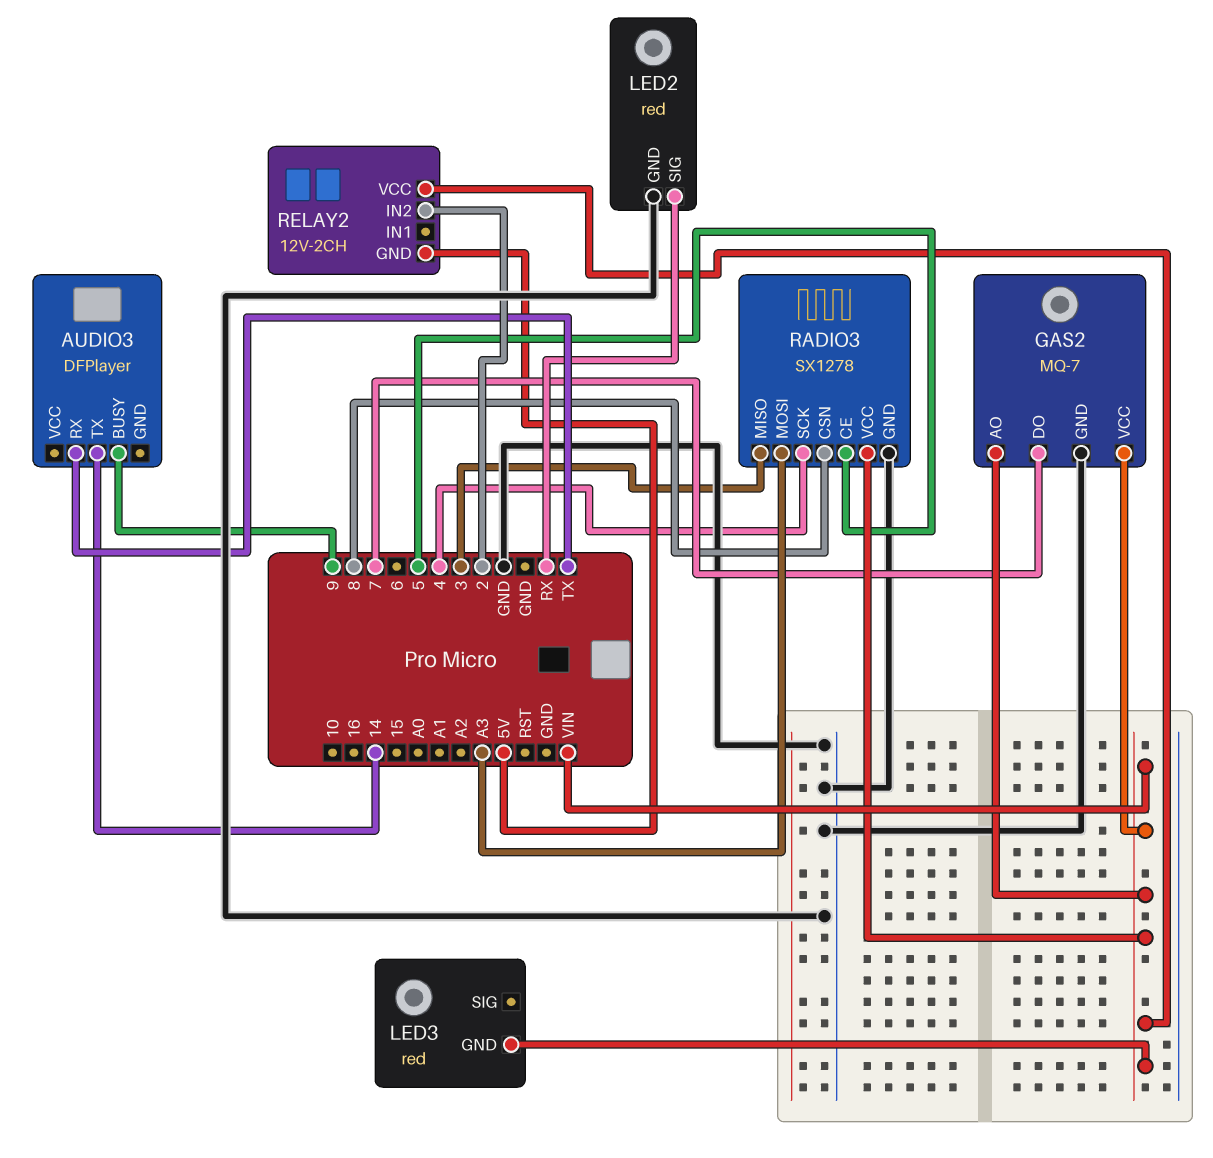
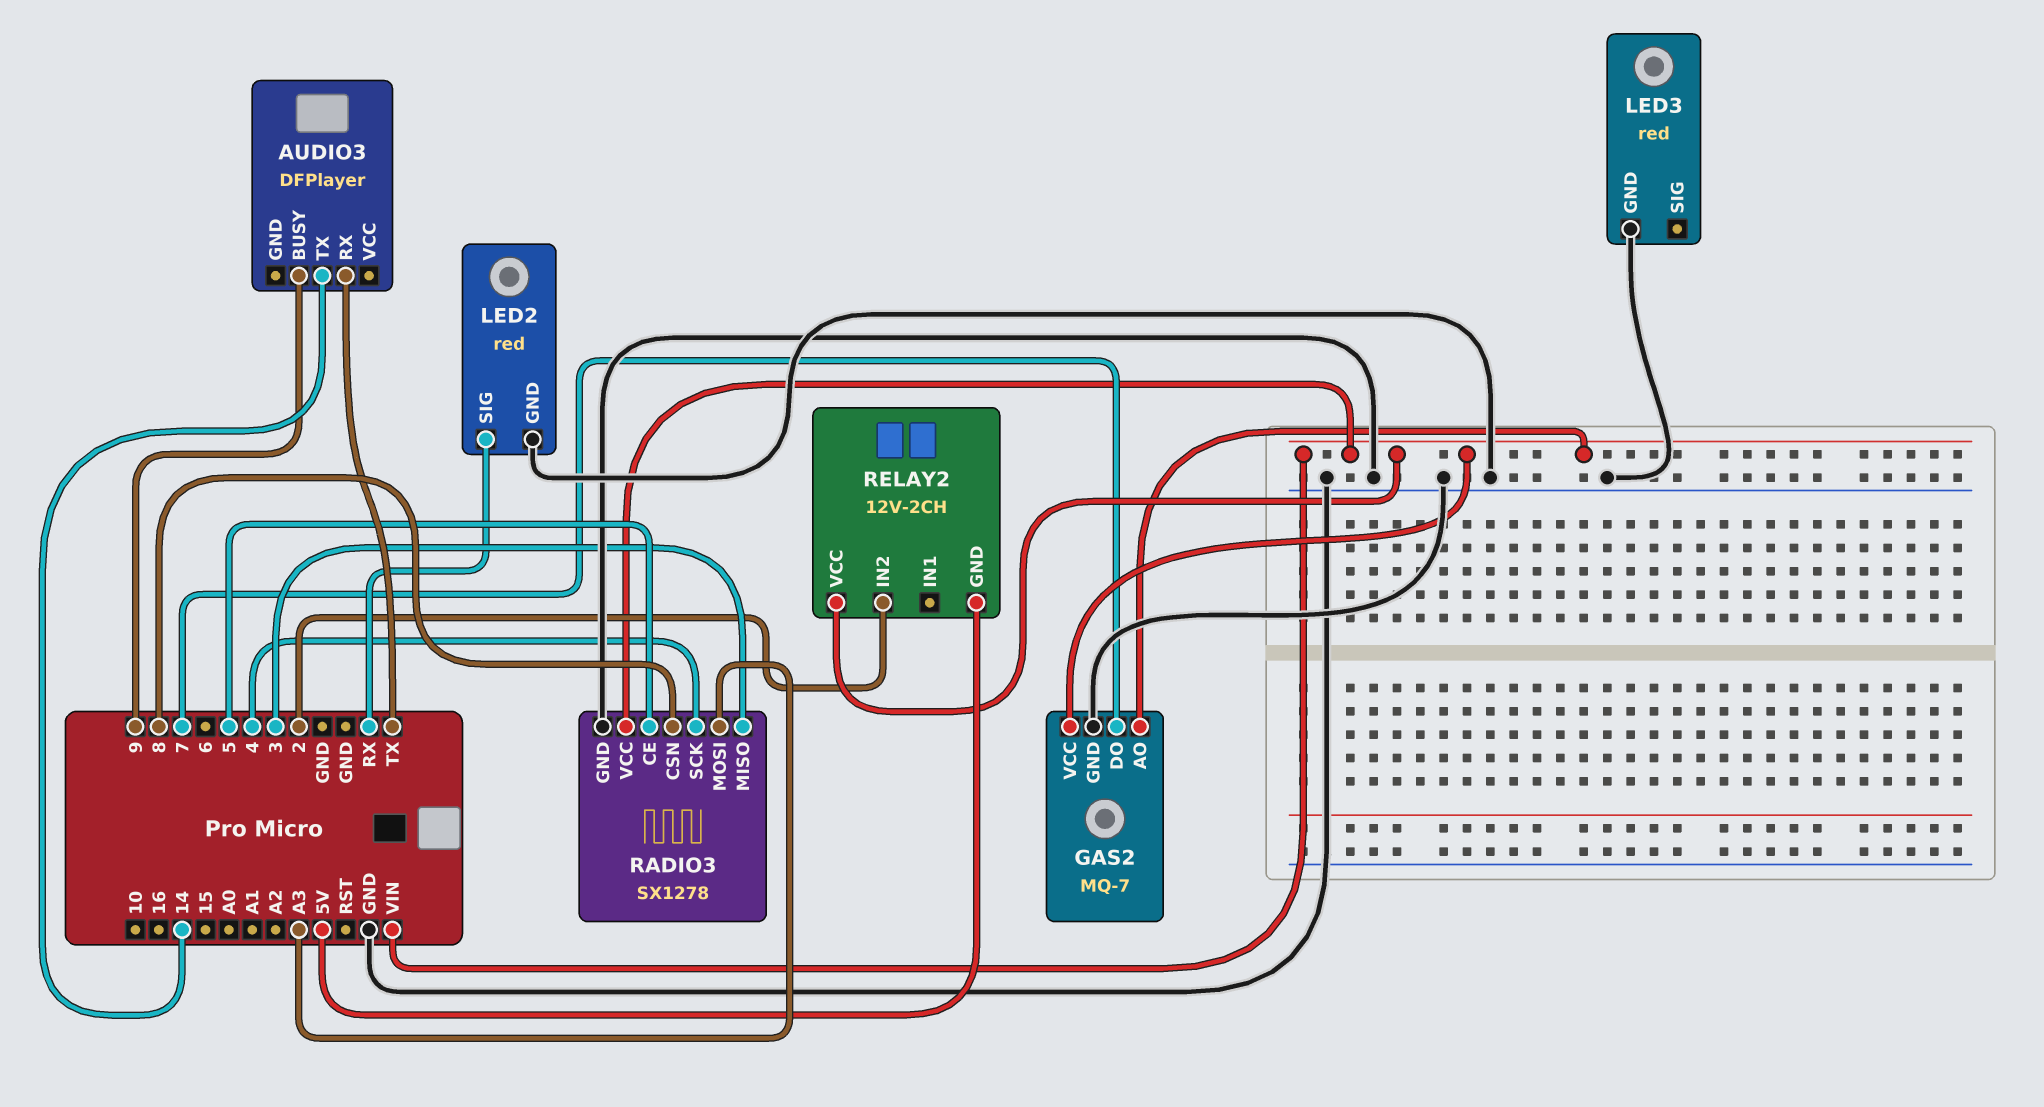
LED3 pin GND: VIN -> GND

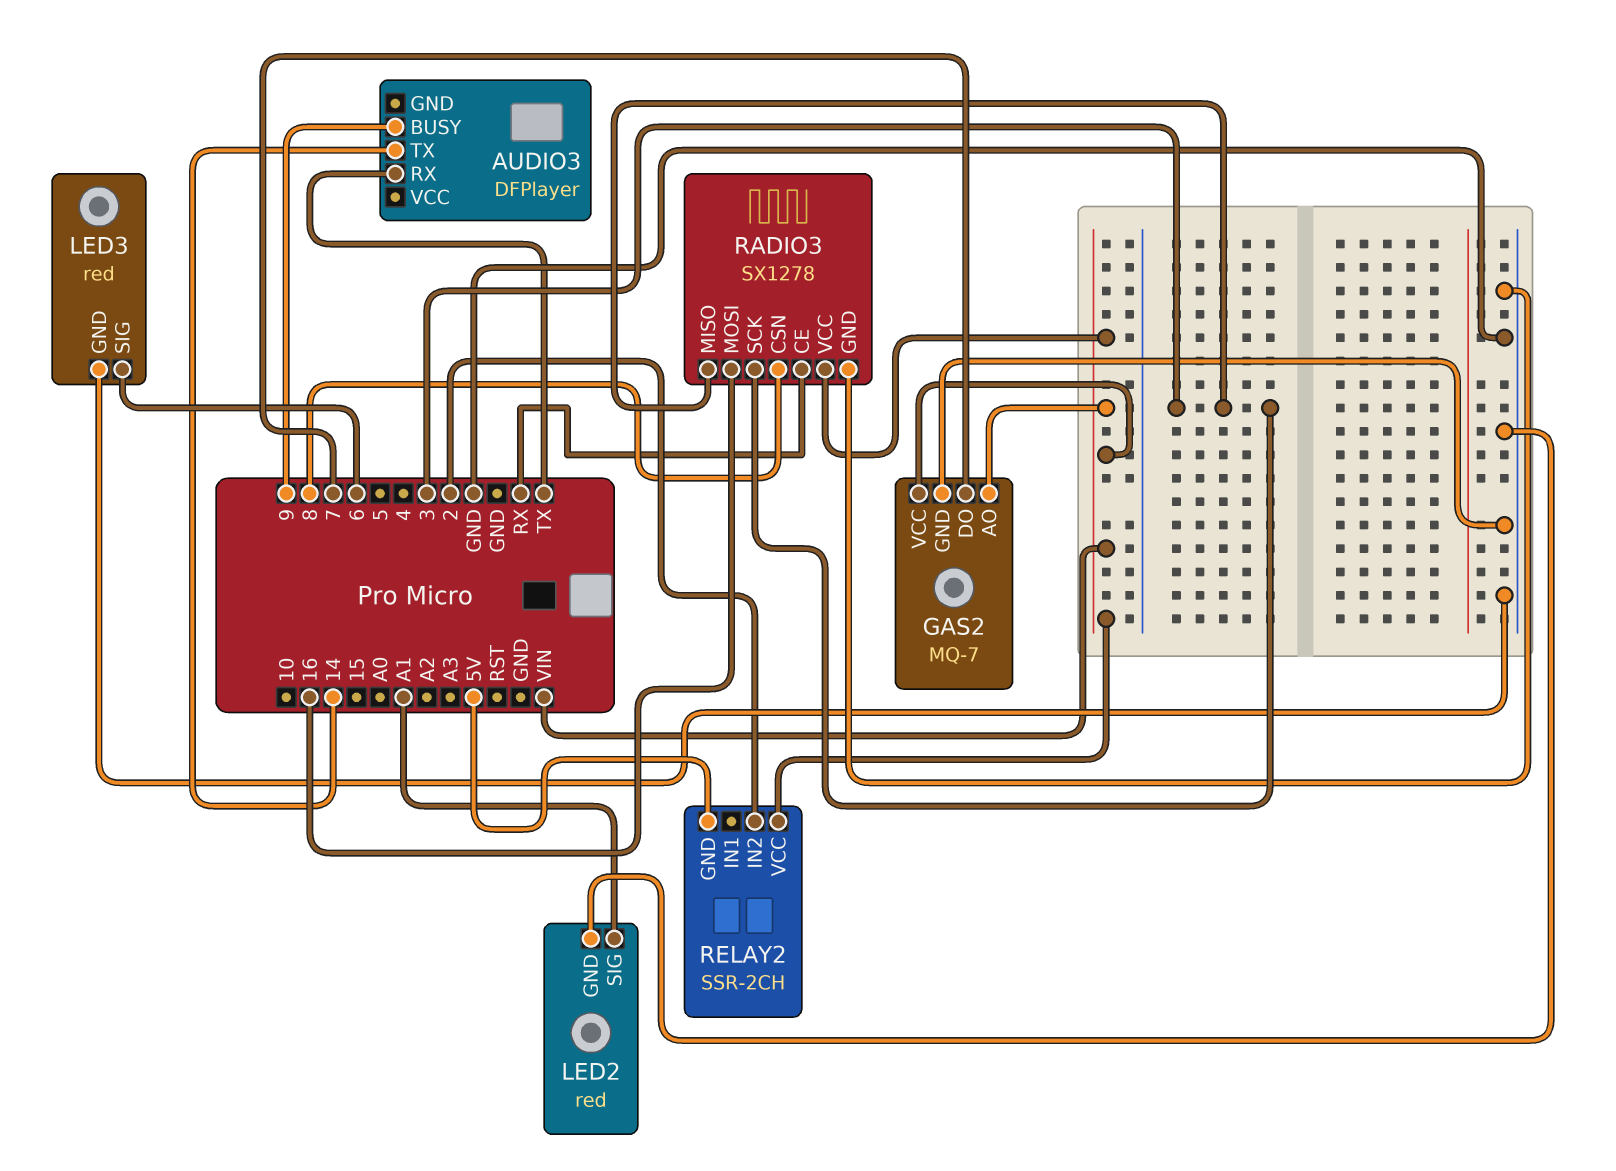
LED2 pin SIG: RX -> A1
LED3 pin SIG: none -> 6
RADIO3 pin CE: 5 -> RX
RADIO3 pin MOSI: A3 -> 16
RADIO3 pin SCK: 4 -> 3
RELAY2: 12V-2CH -> SSR-2CH

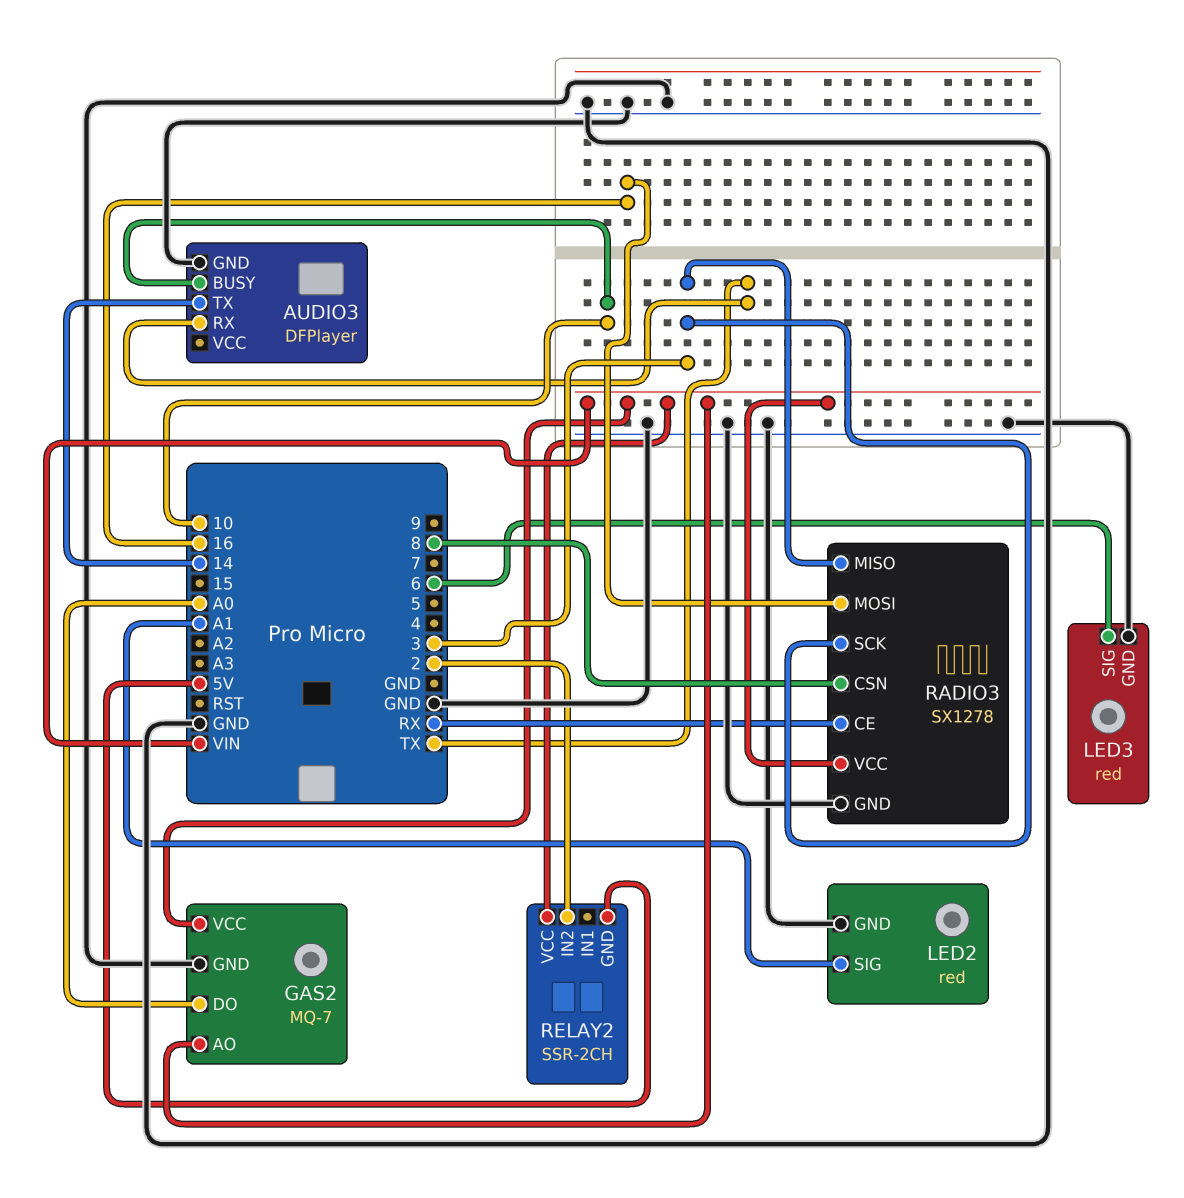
AUDIO3 pin BUSY: 9 -> 10
AUDIO3 pin GND: none -> GND
GAS2 pin DO: 7 -> A0

